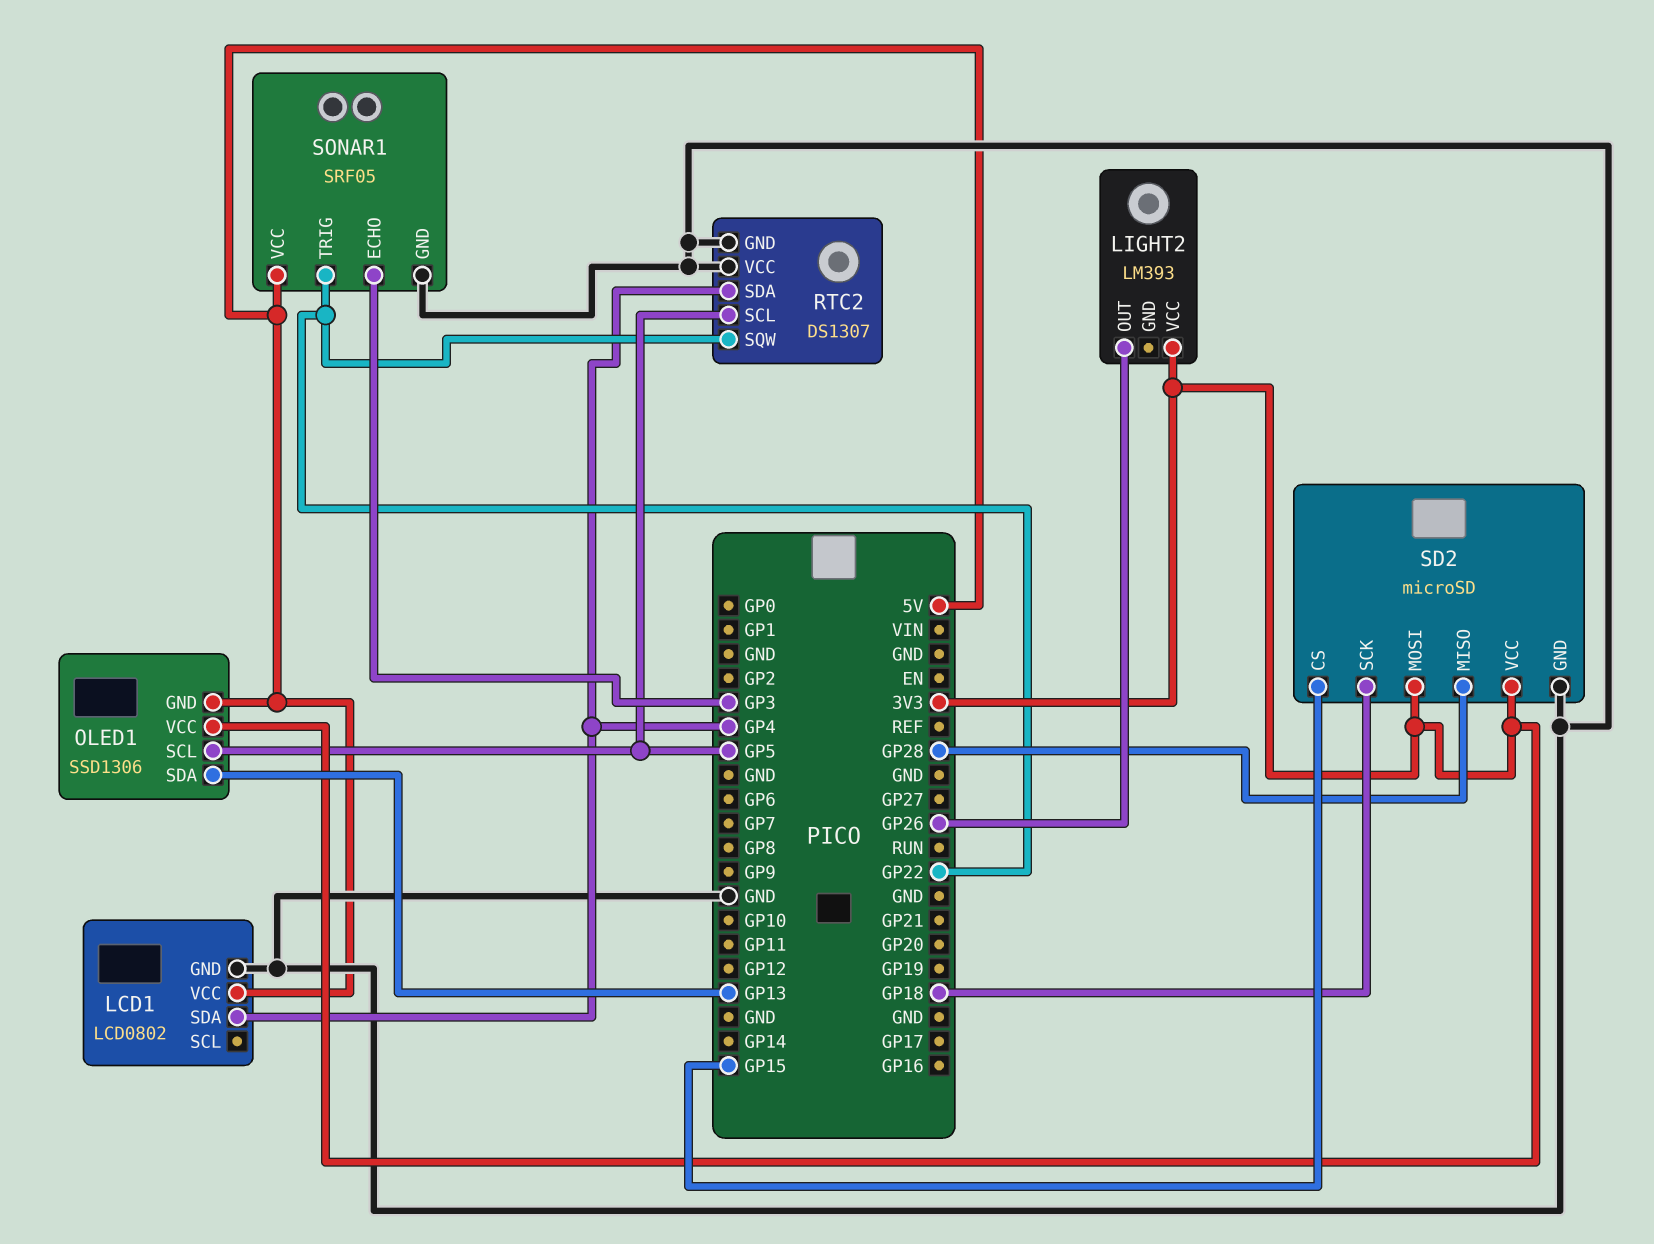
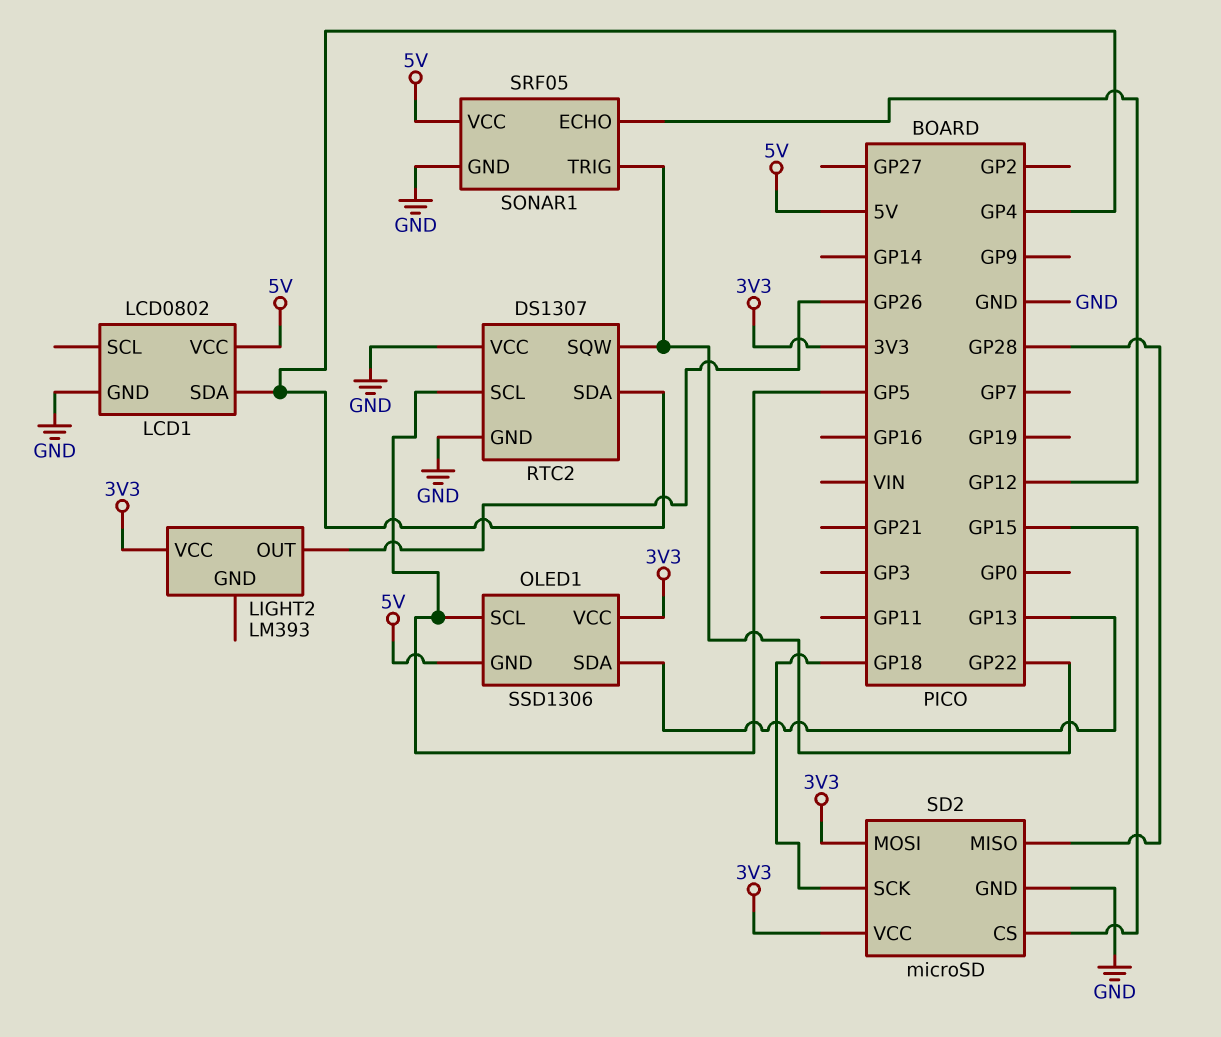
SONAR1 pin ECHO: GP3 -> GP12

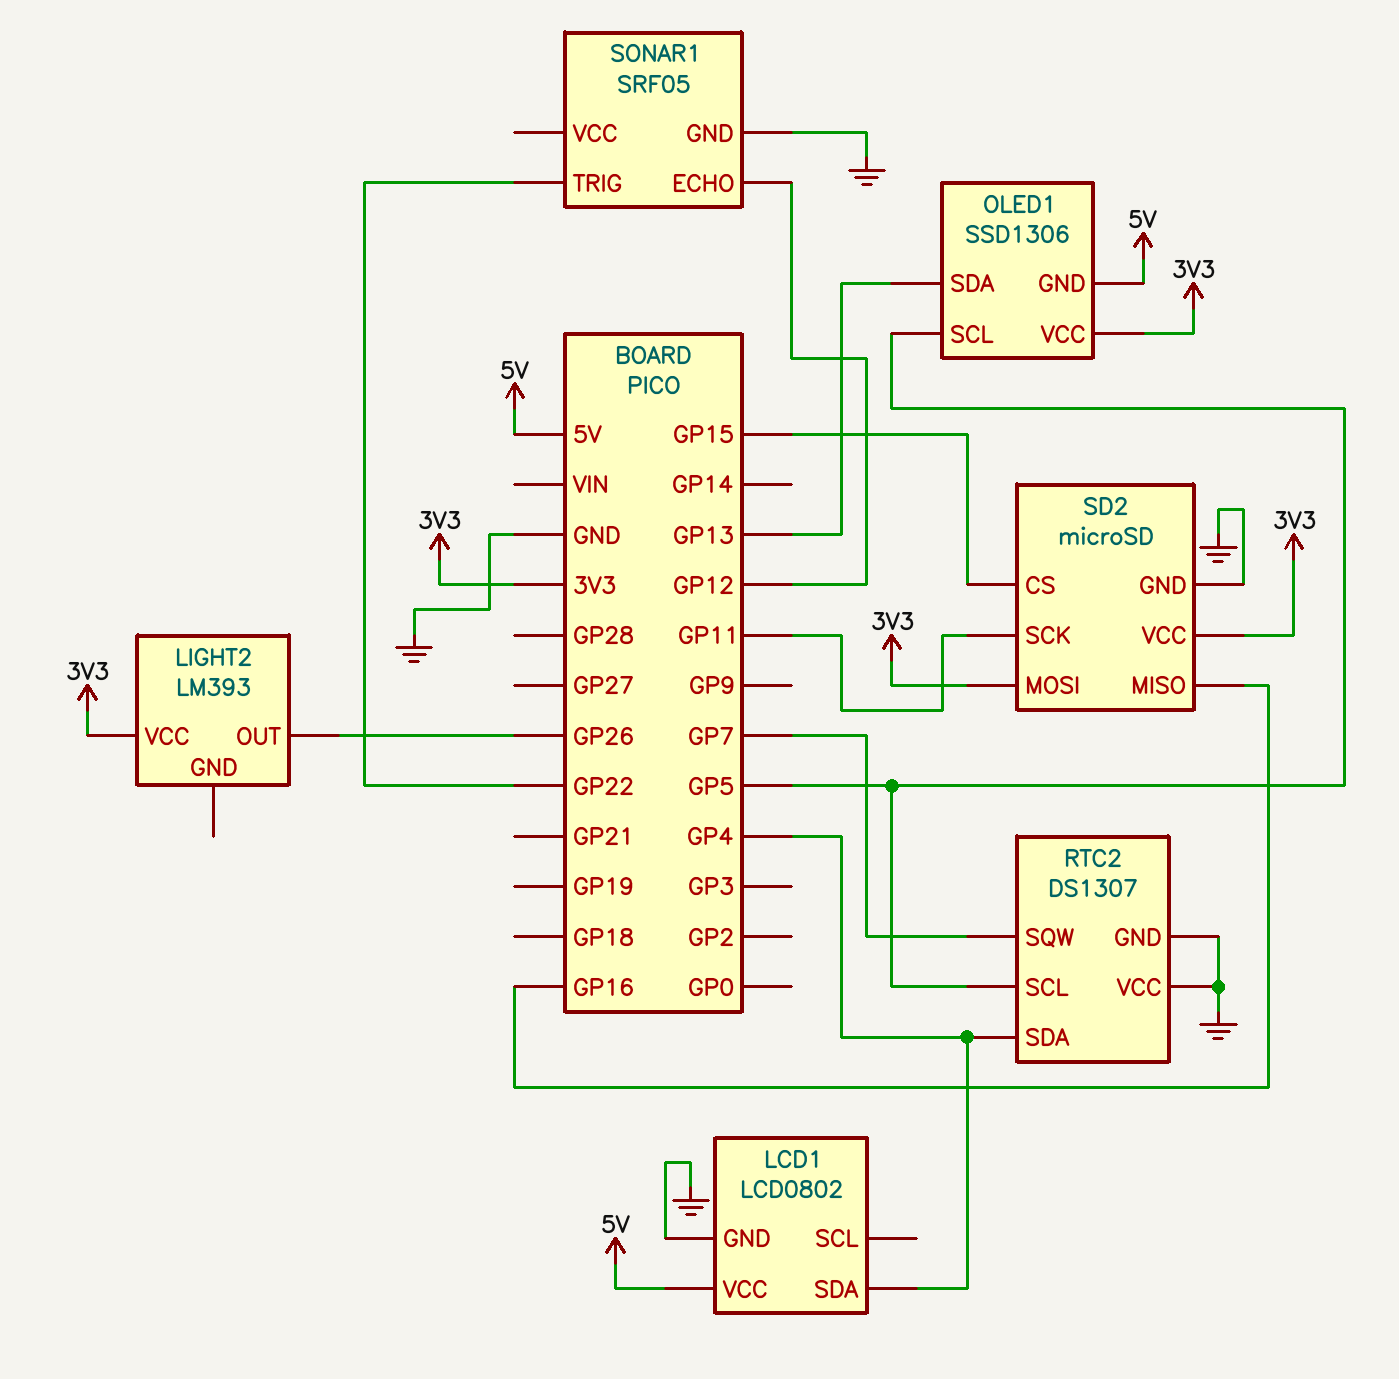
RTC2 pin SQW: GP22 -> GP7
SD2 pin MISO: GP28 -> GP16
SD2 pin SCK: GP18 -> GP11
SONAR1 pin VCC: 5V -> none

